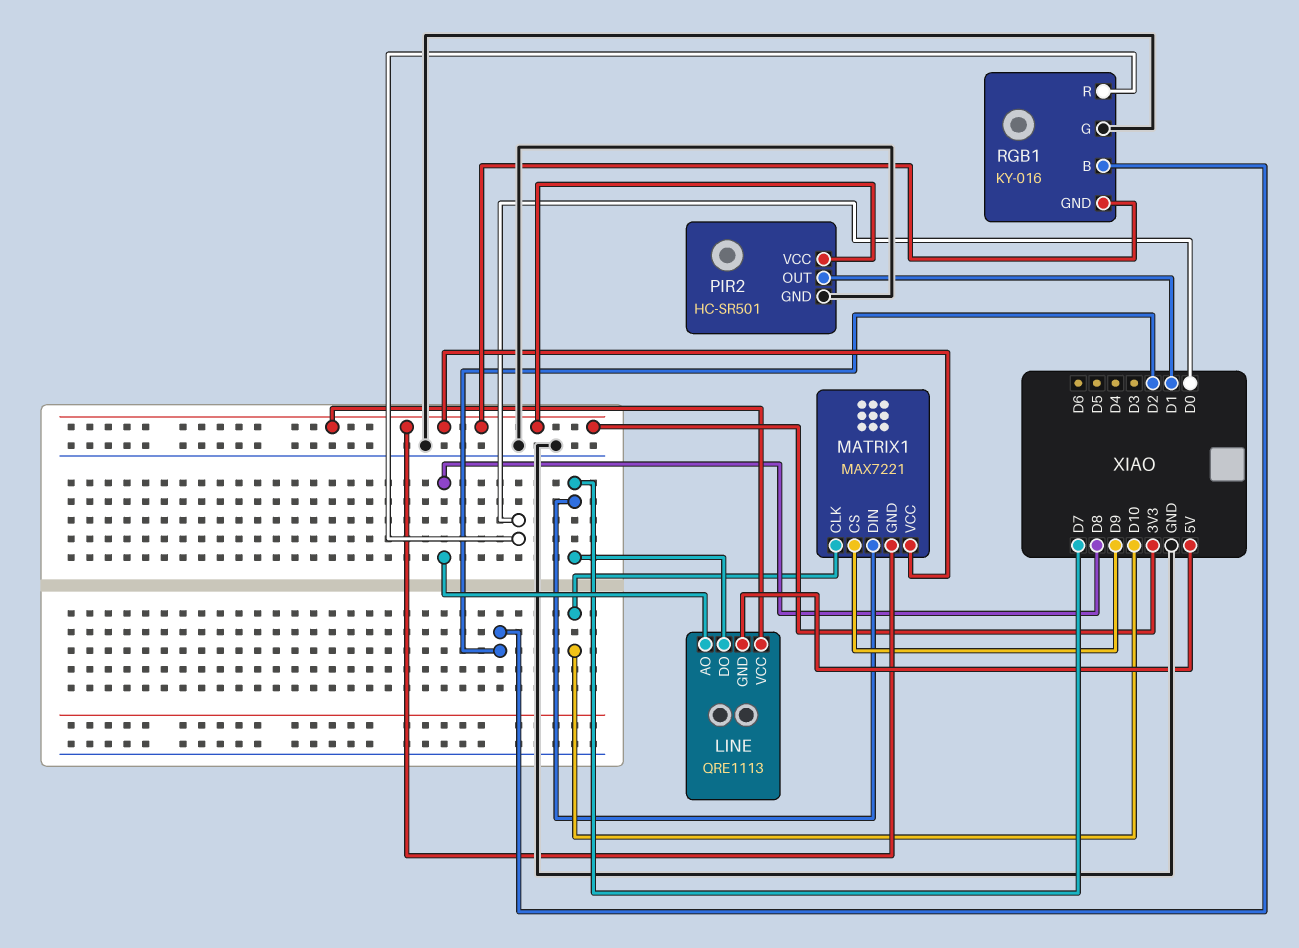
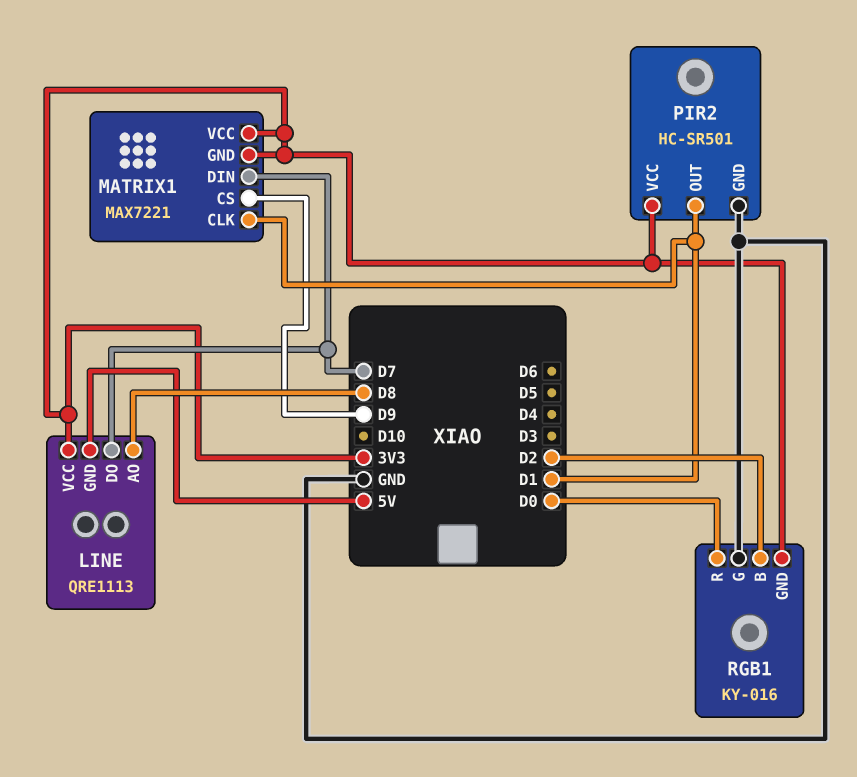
MATRIX1 pin CLK: D10 -> D1

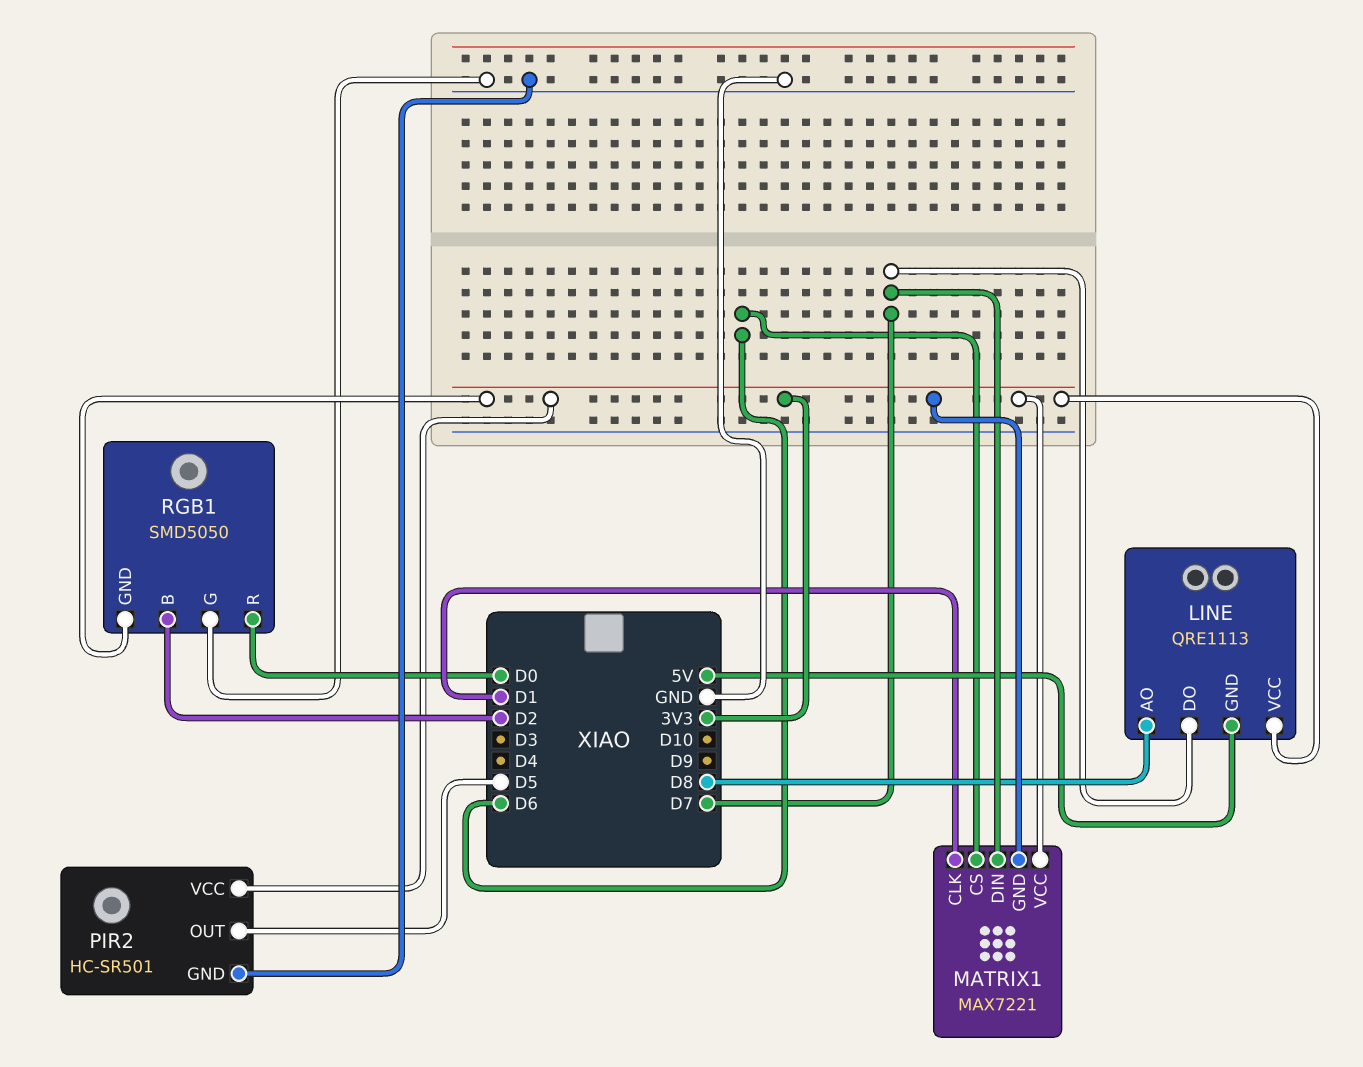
MATRIX1 pin CS: D9 -> D6
PIR2 pin OUT: D1 -> D5
RGB1: KY-016 -> SMD5050

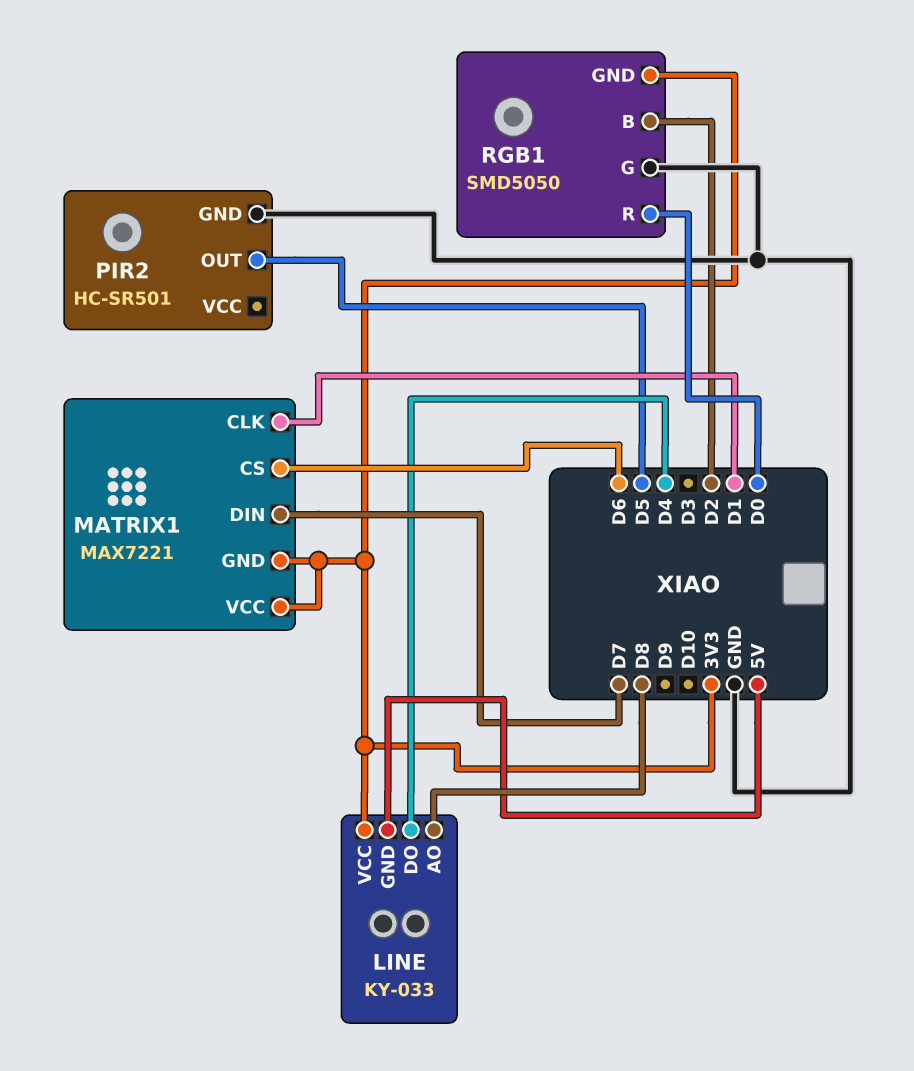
LINE: QRE1113 -> KY-033
LINE pin DO: D7 -> D4
PIR2 pin VCC: 3V3 -> none

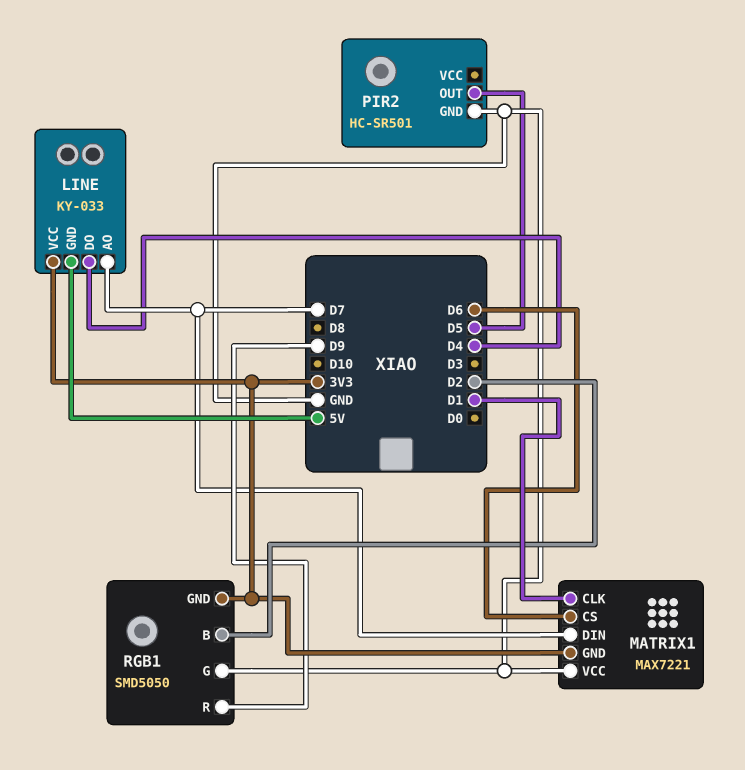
LINE pin AO: D8 -> D7
MATRIX1 pin VCC: 3V3 -> GND
RGB1 pin R: D0 -> D9

